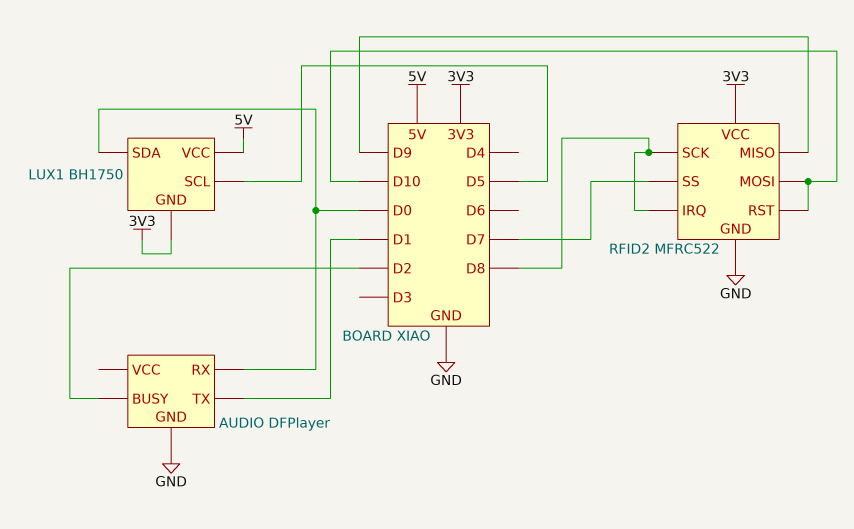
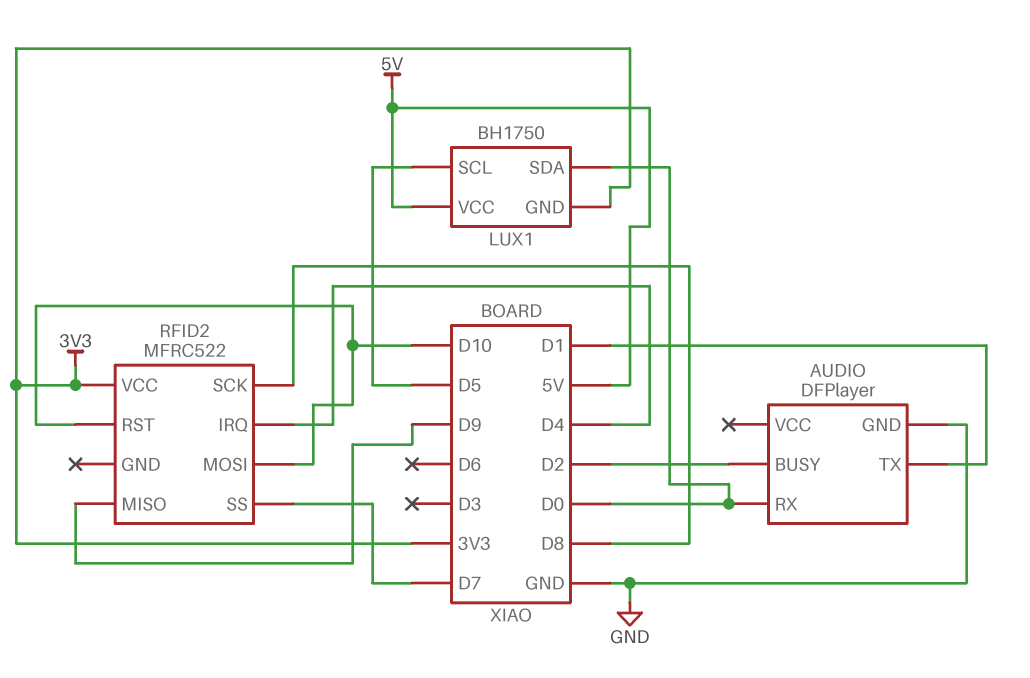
RFID2 pin GND: GND -> none
RFID2 pin IRQ: D8 -> D4

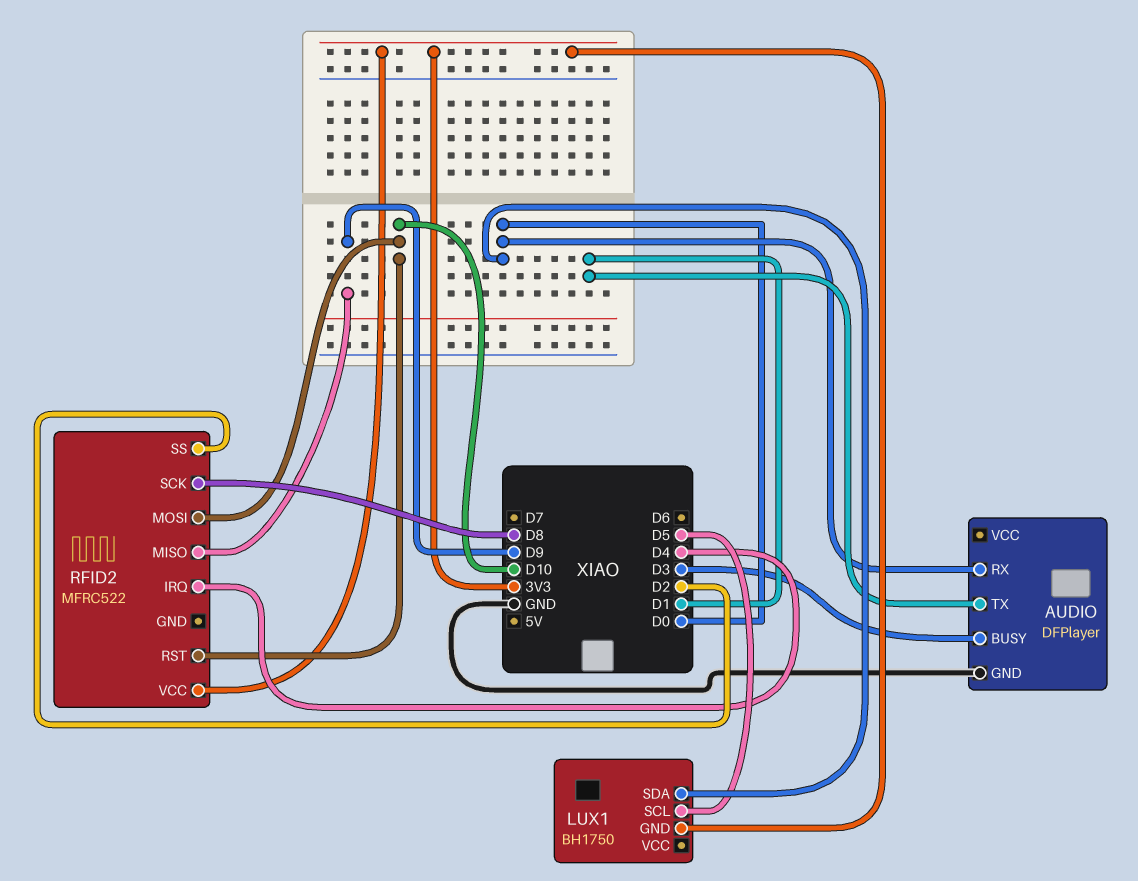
AUDIO pin BUSY: D2 -> D3
LUX1 pin VCC: 5V -> none
RFID2 pin SS: D7 -> D2

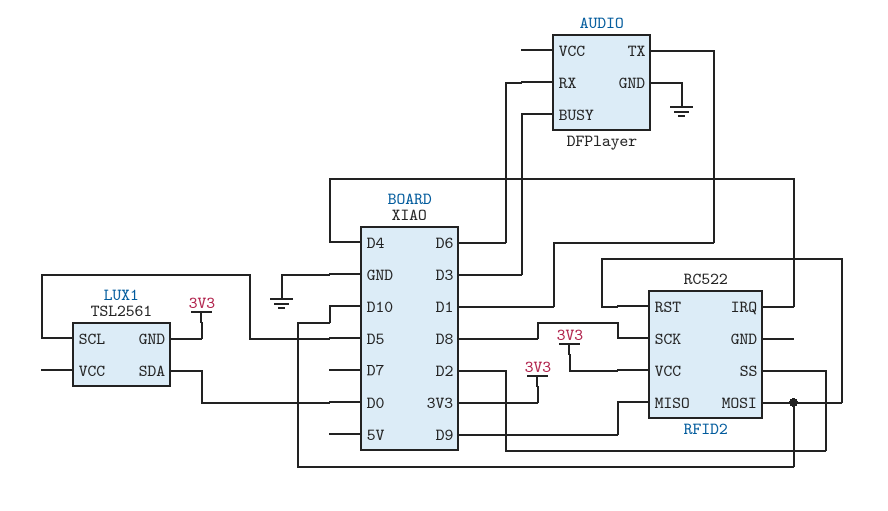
AUDIO pin RX: D0 -> D6
LUX1: BH1750 -> TSL2561
RFID2: MFRC522 -> RC522

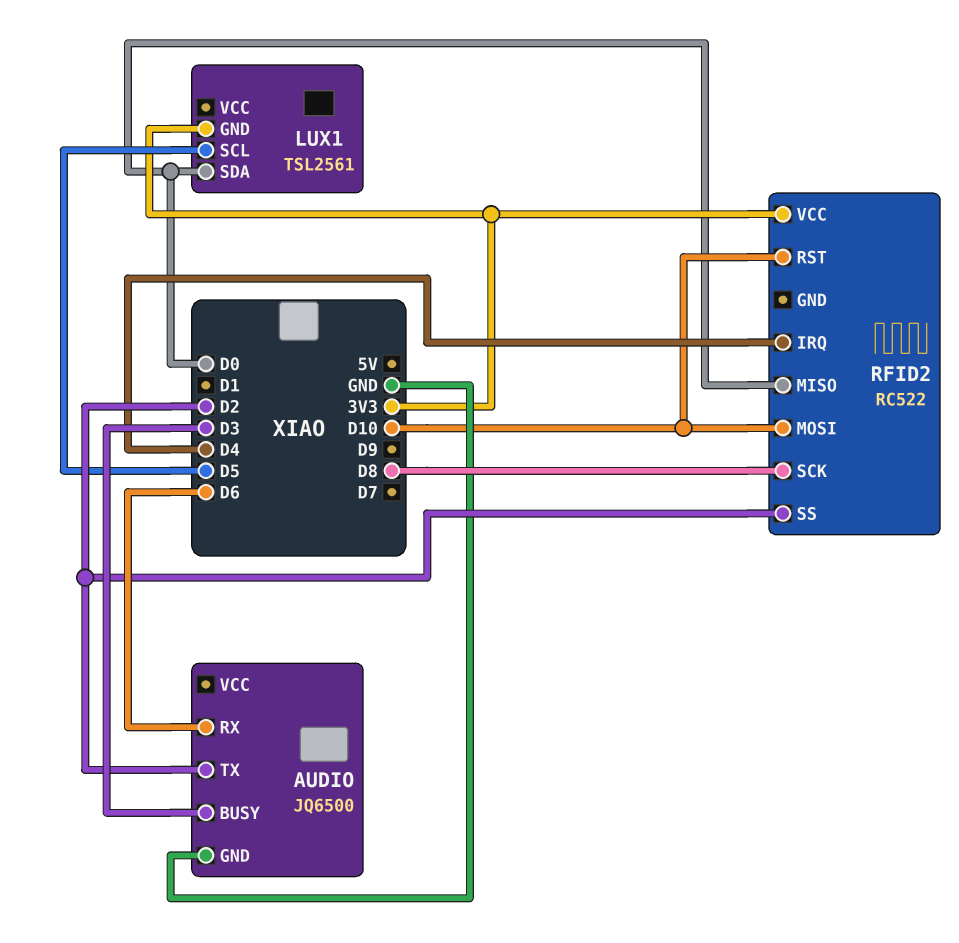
AUDIO: DFPlayer -> JQ6500
AUDIO pin TX: D1 -> D2
RFID2 pin MISO: D9 -> D0

